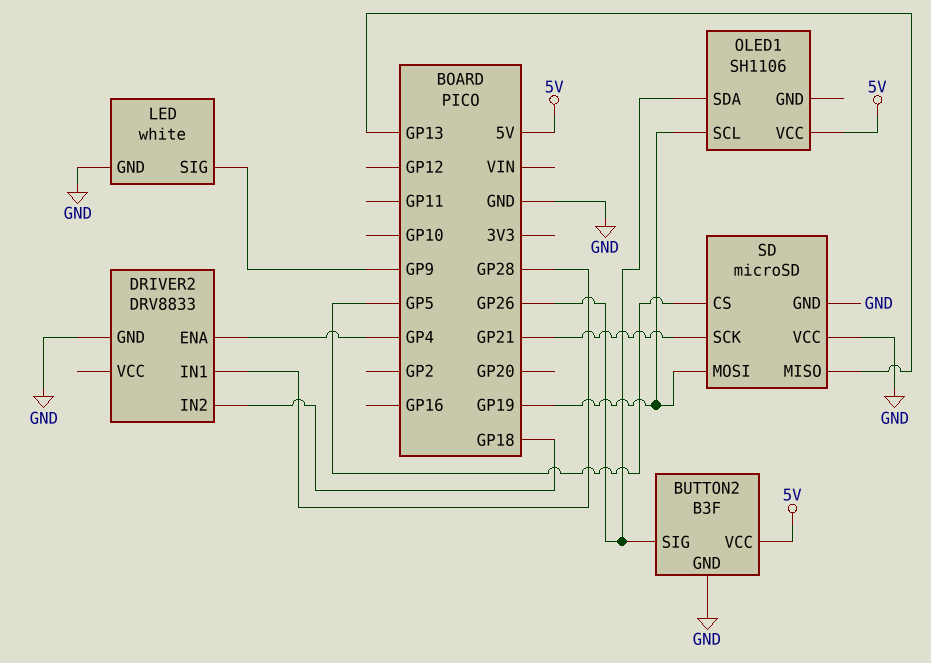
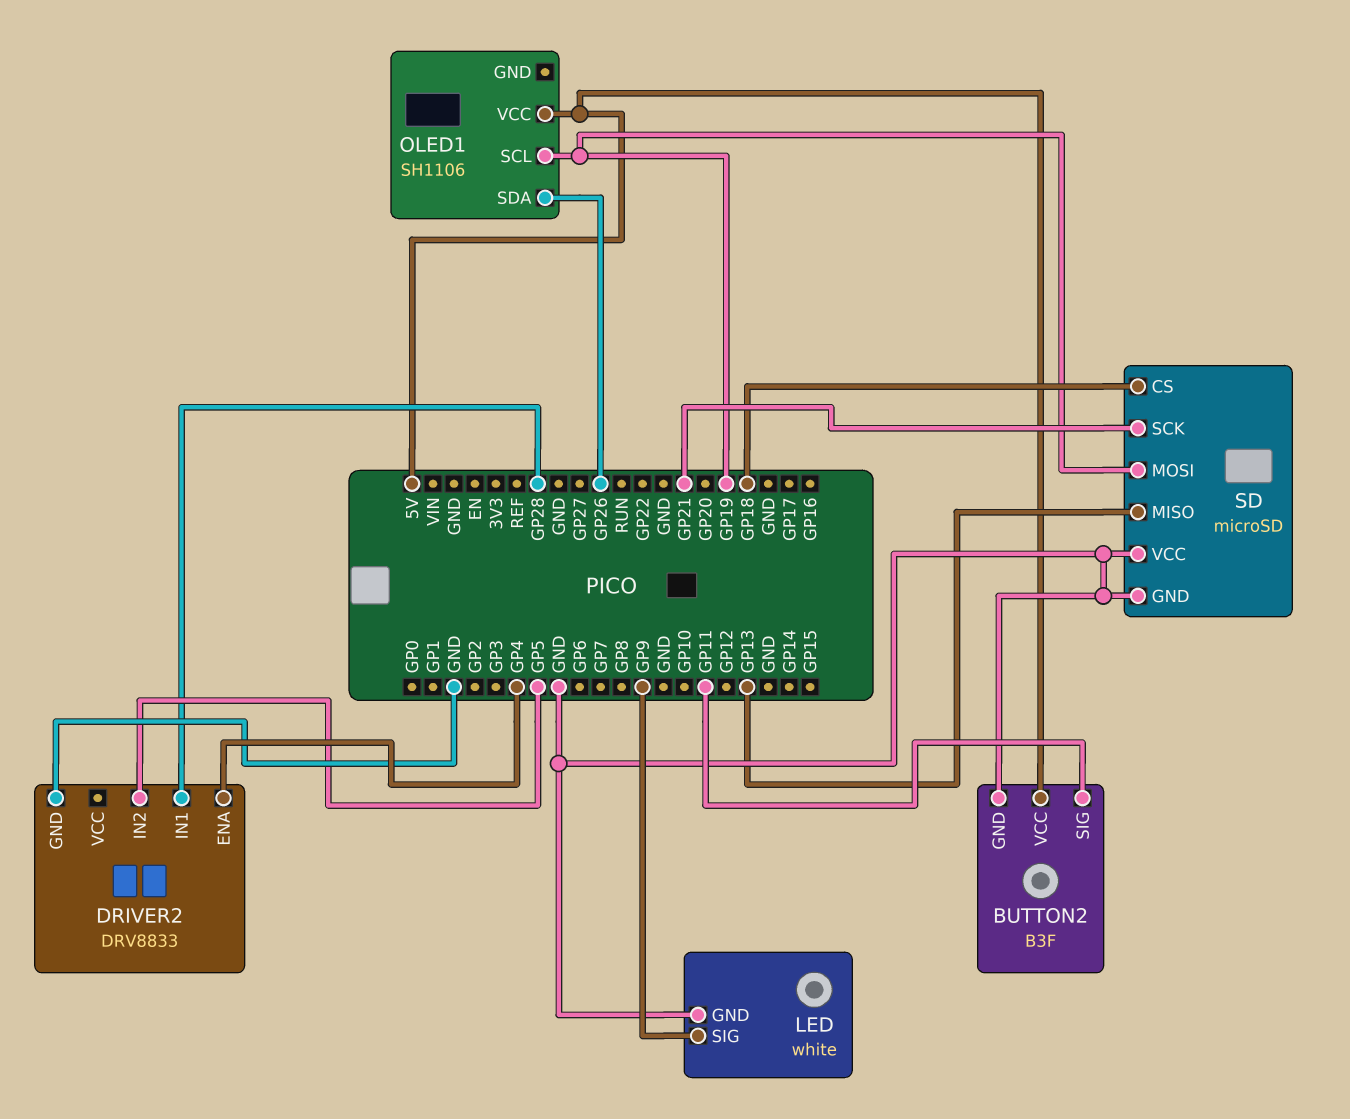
BUTTON2 pin SIG: GP26 -> GP11
DRIVER2 pin IN2: GP18 -> GP5
SD pin CS: GP5 -> GP18

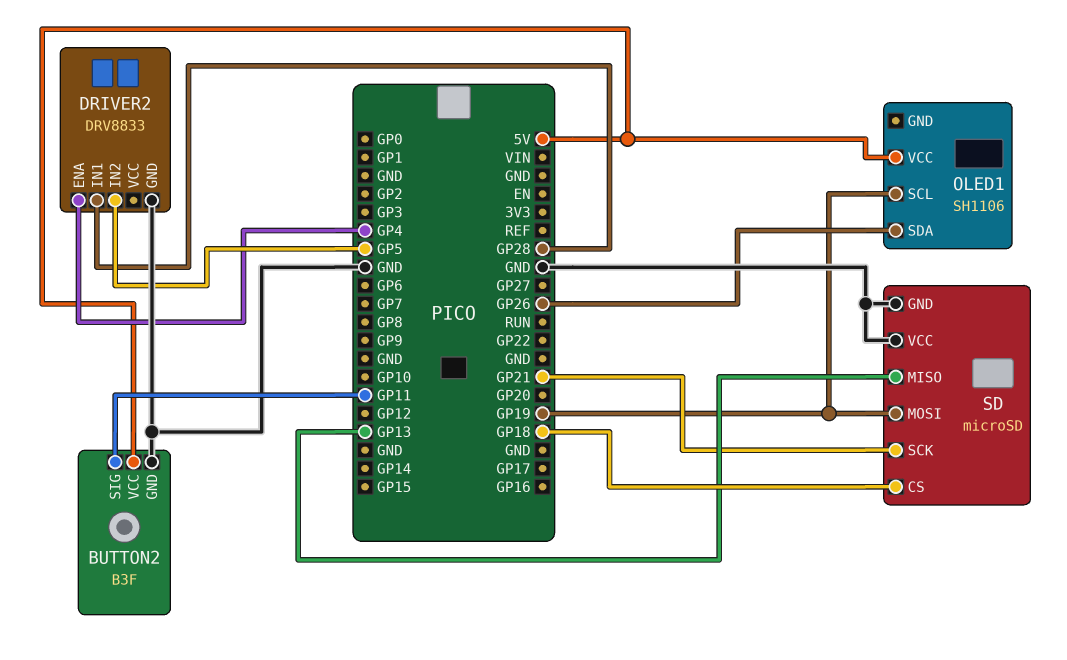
LED: white -> none
LED pin GND: GND -> none
LED pin SIG: GP9 -> none

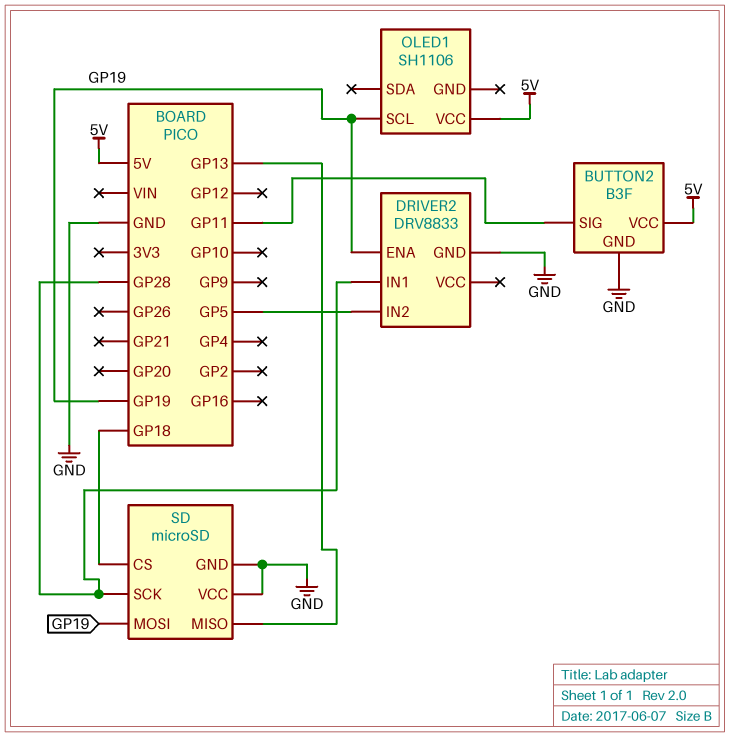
DRIVER2 pin ENA: GP4 -> GP19
OLED1 pin SDA: GP26 -> none
SD pin SCK: GP21 -> GP28

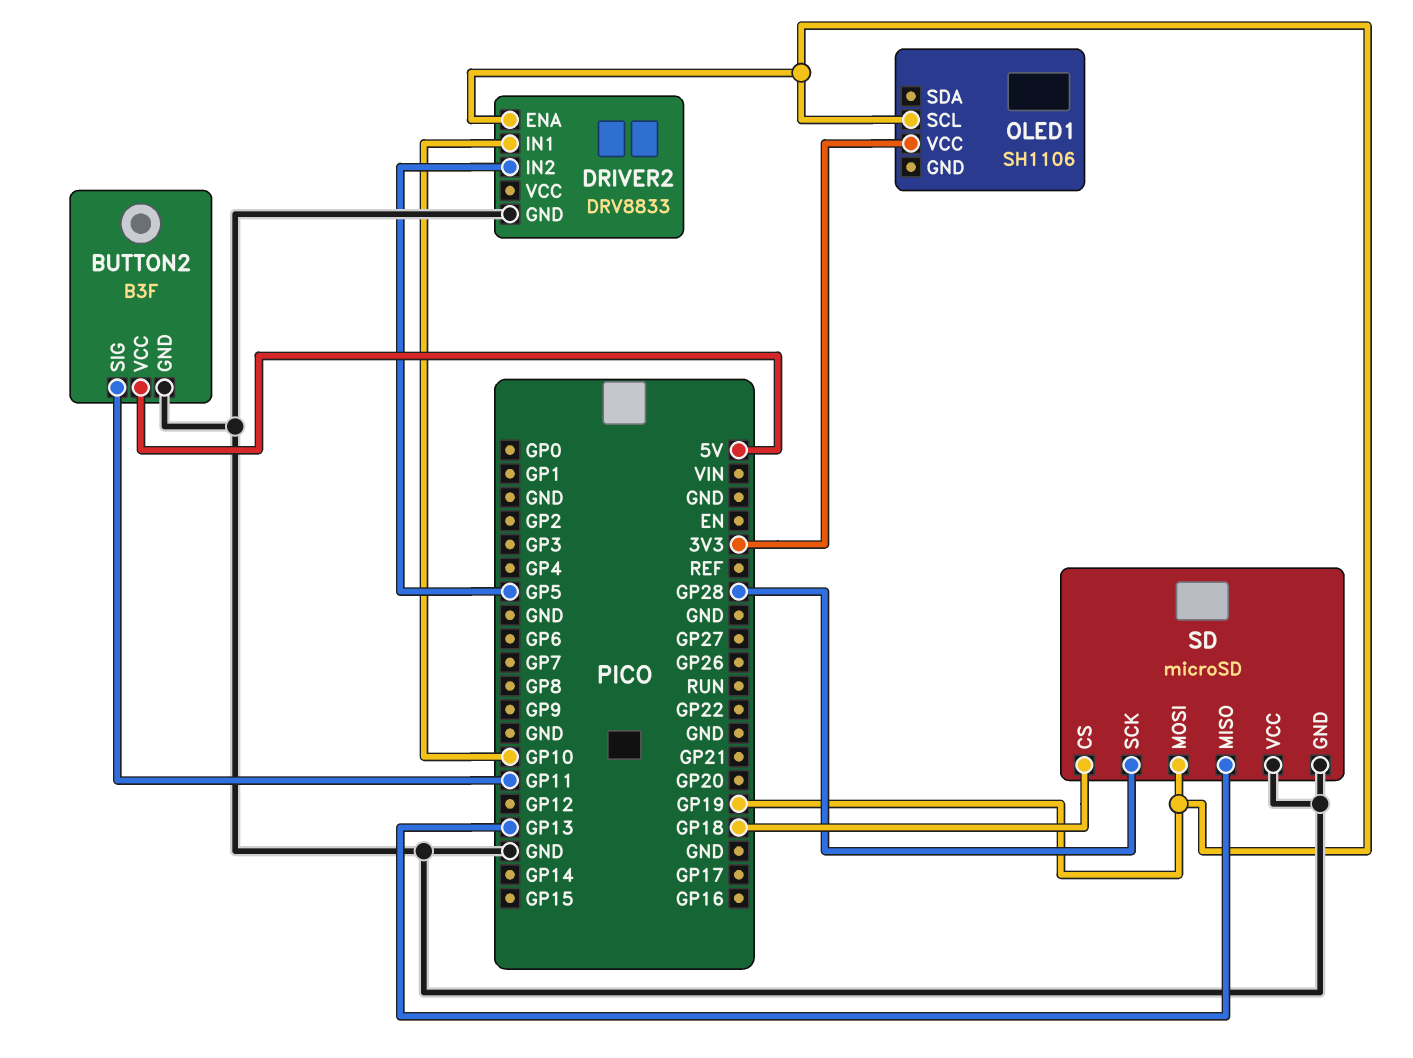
DRIVER2 pin IN1: GP28 -> GP10
OLED1 pin VCC: 5V -> 3V3

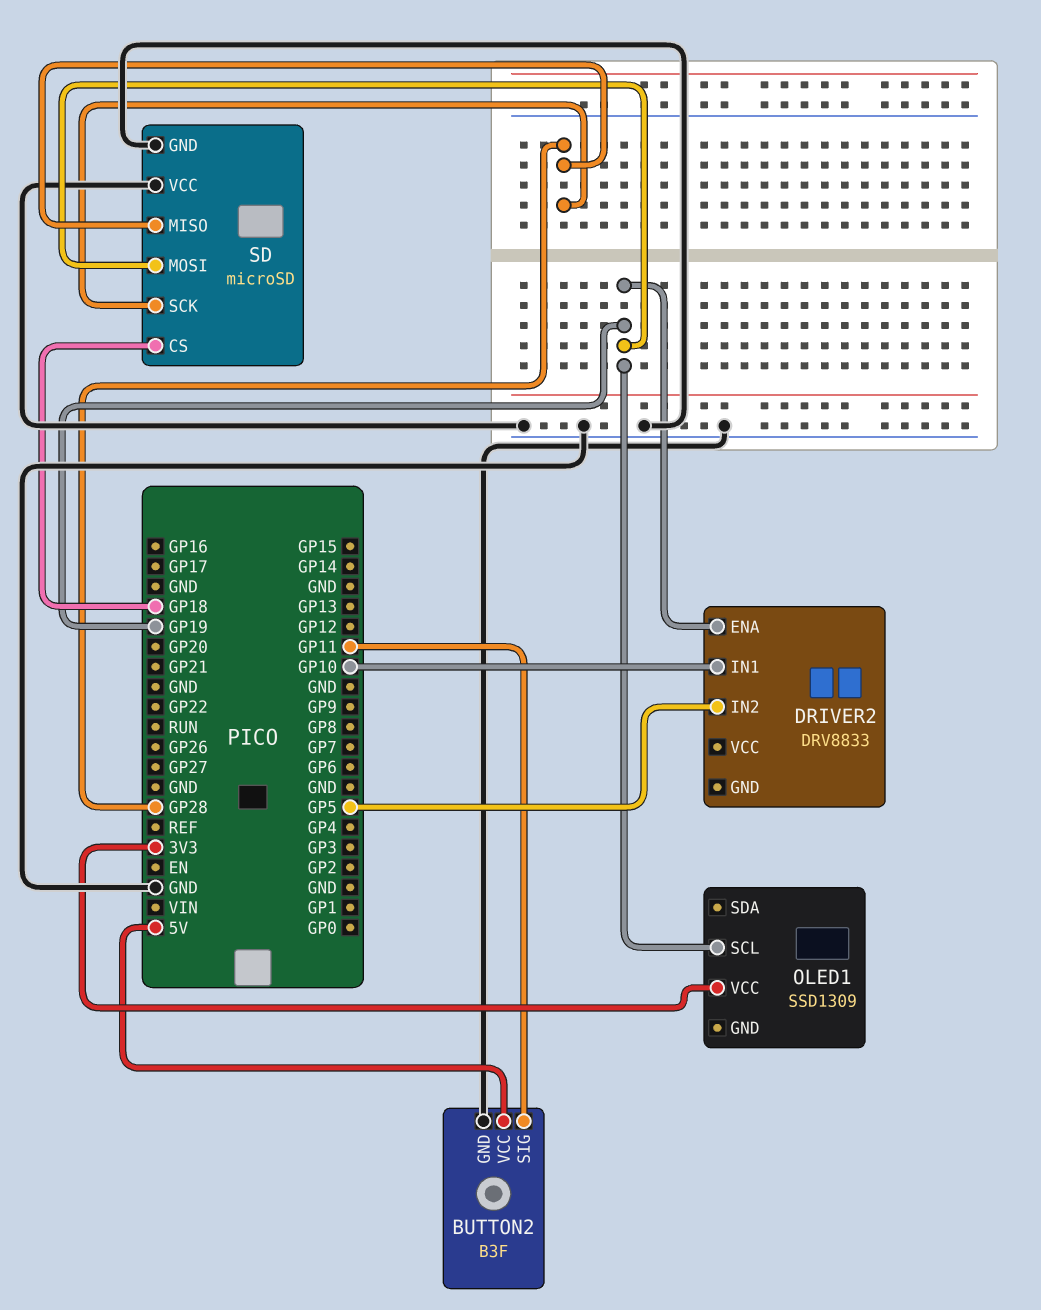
DRIVER2 pin GND: GND -> none
OLED1: SH1106 -> SSD1309
SD pin MISO: GP13 -> GP28

